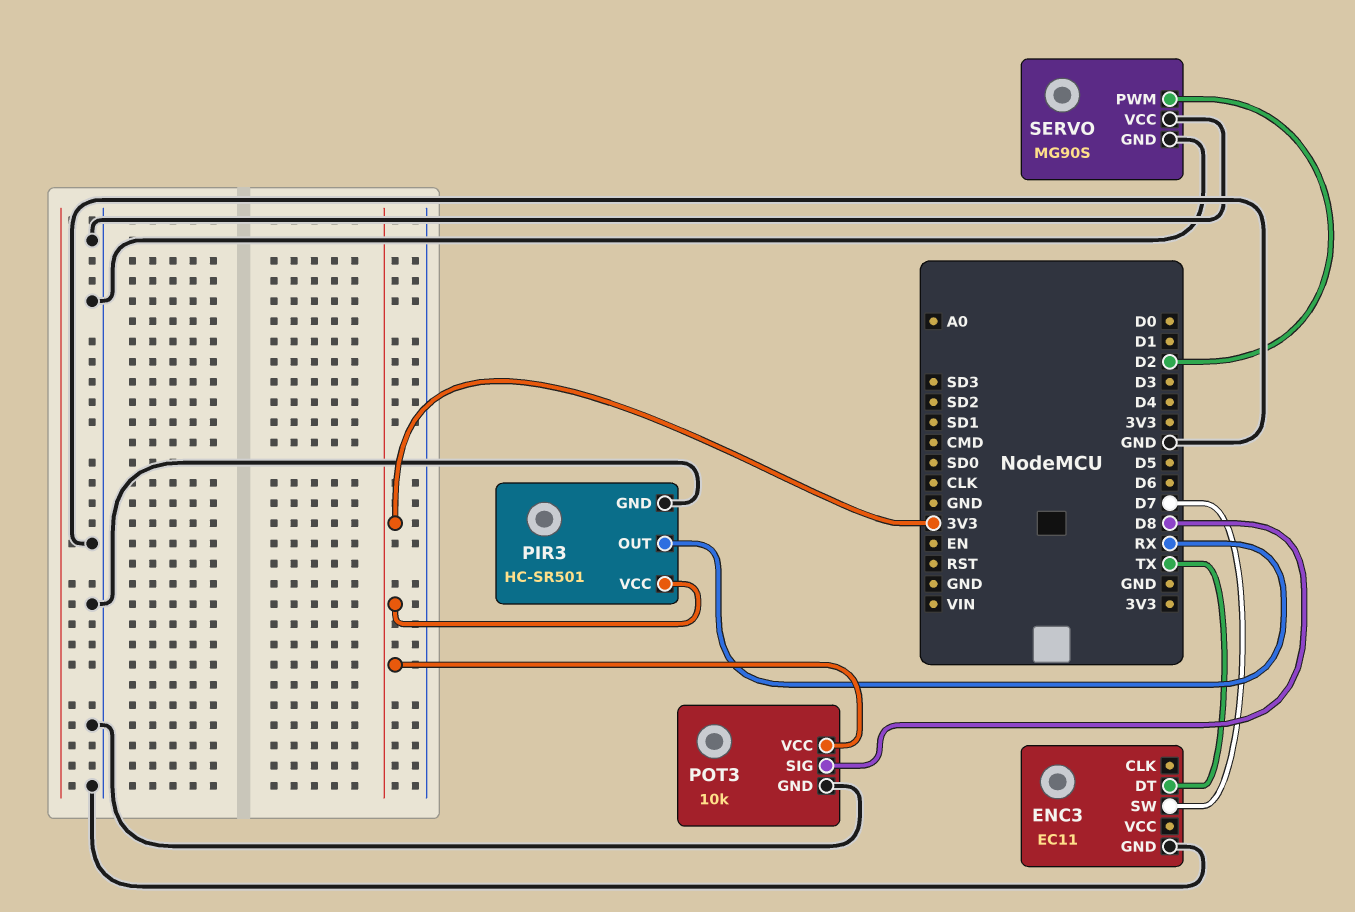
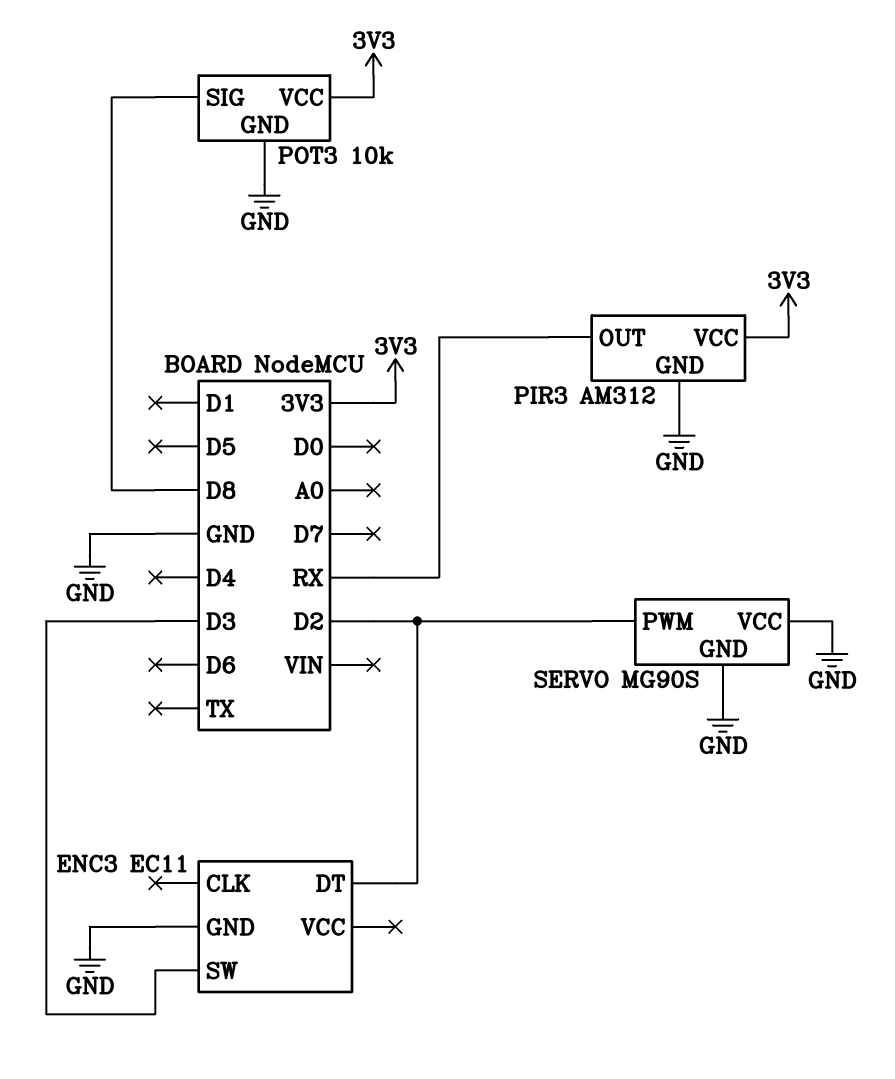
ENC3 pin DT: TX -> D2
ENC3 pin SW: D7 -> D3
PIR3: HC-SR501 -> AM312

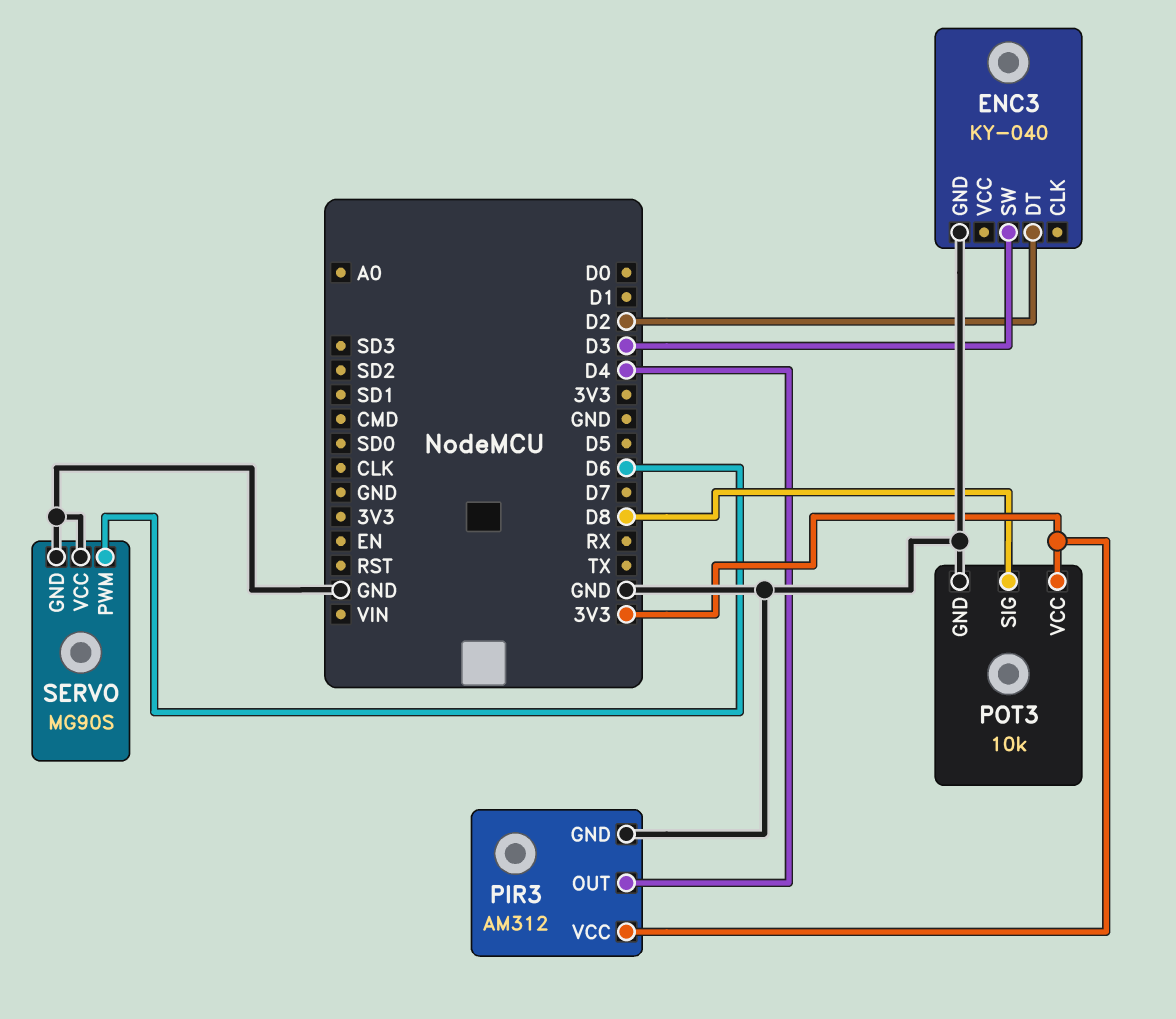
ENC3: EC11 -> KY-040
PIR3 pin OUT: RX -> D4
SERVO pin PWM: D2 -> D6

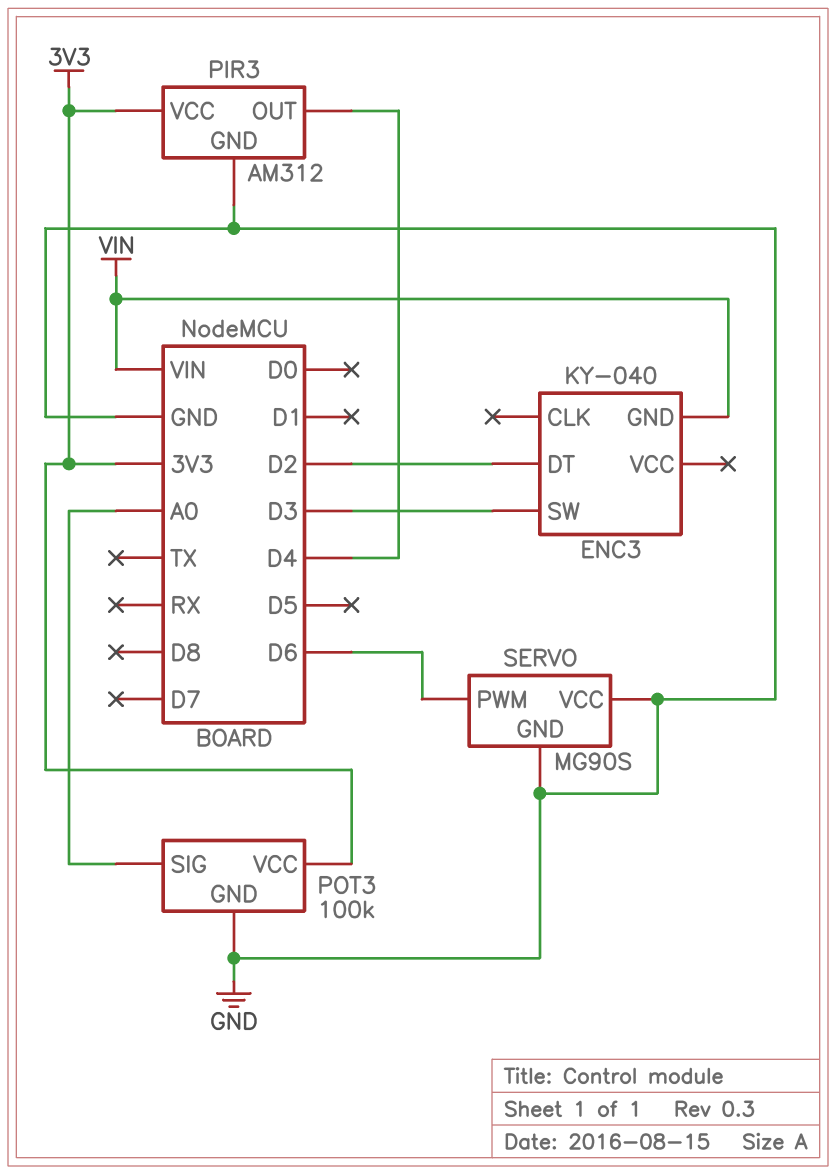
ENC3 pin GND: GND -> VIN
POT3: 10k -> 100k
POT3 pin SIG: D8 -> A0

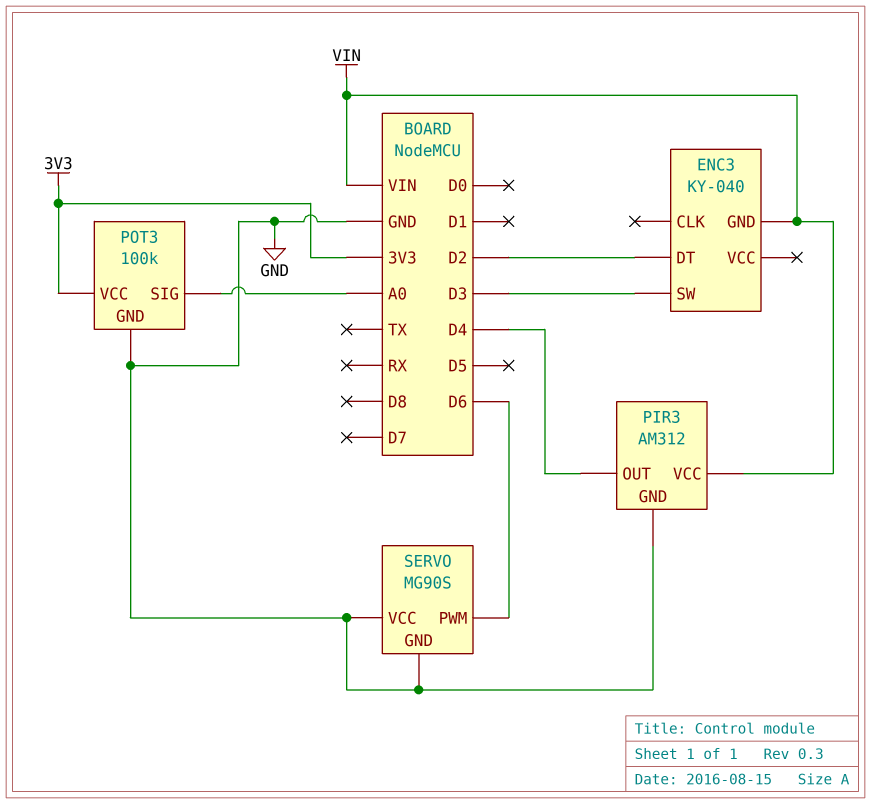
PIR3 pin VCC: 3V3 -> VIN

